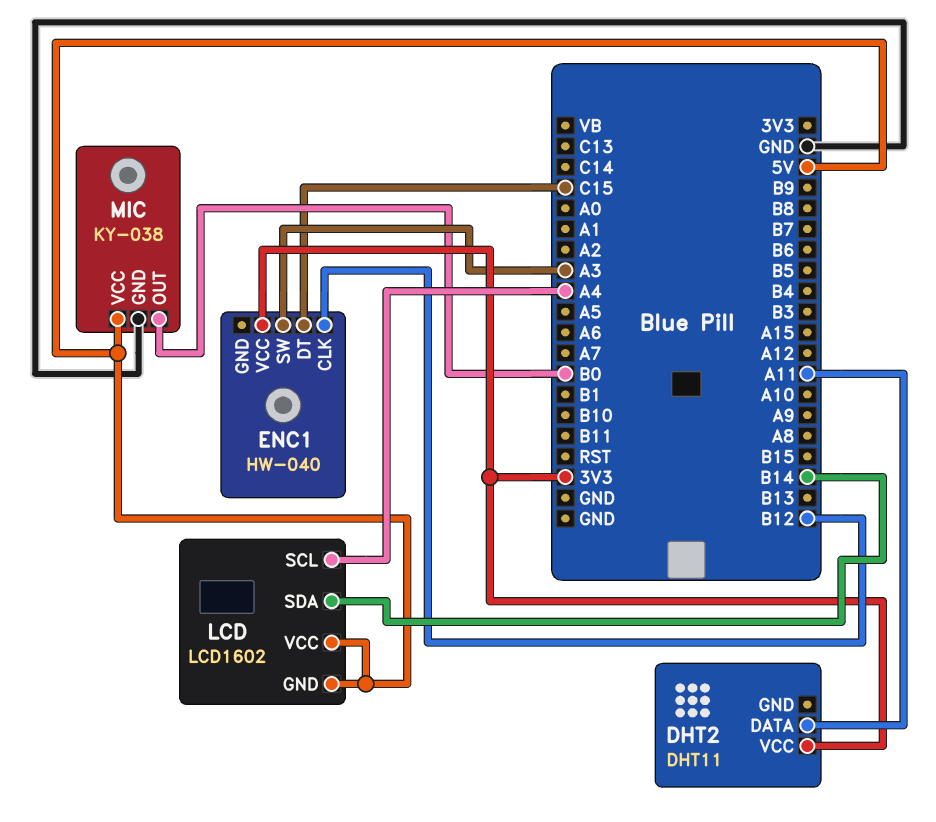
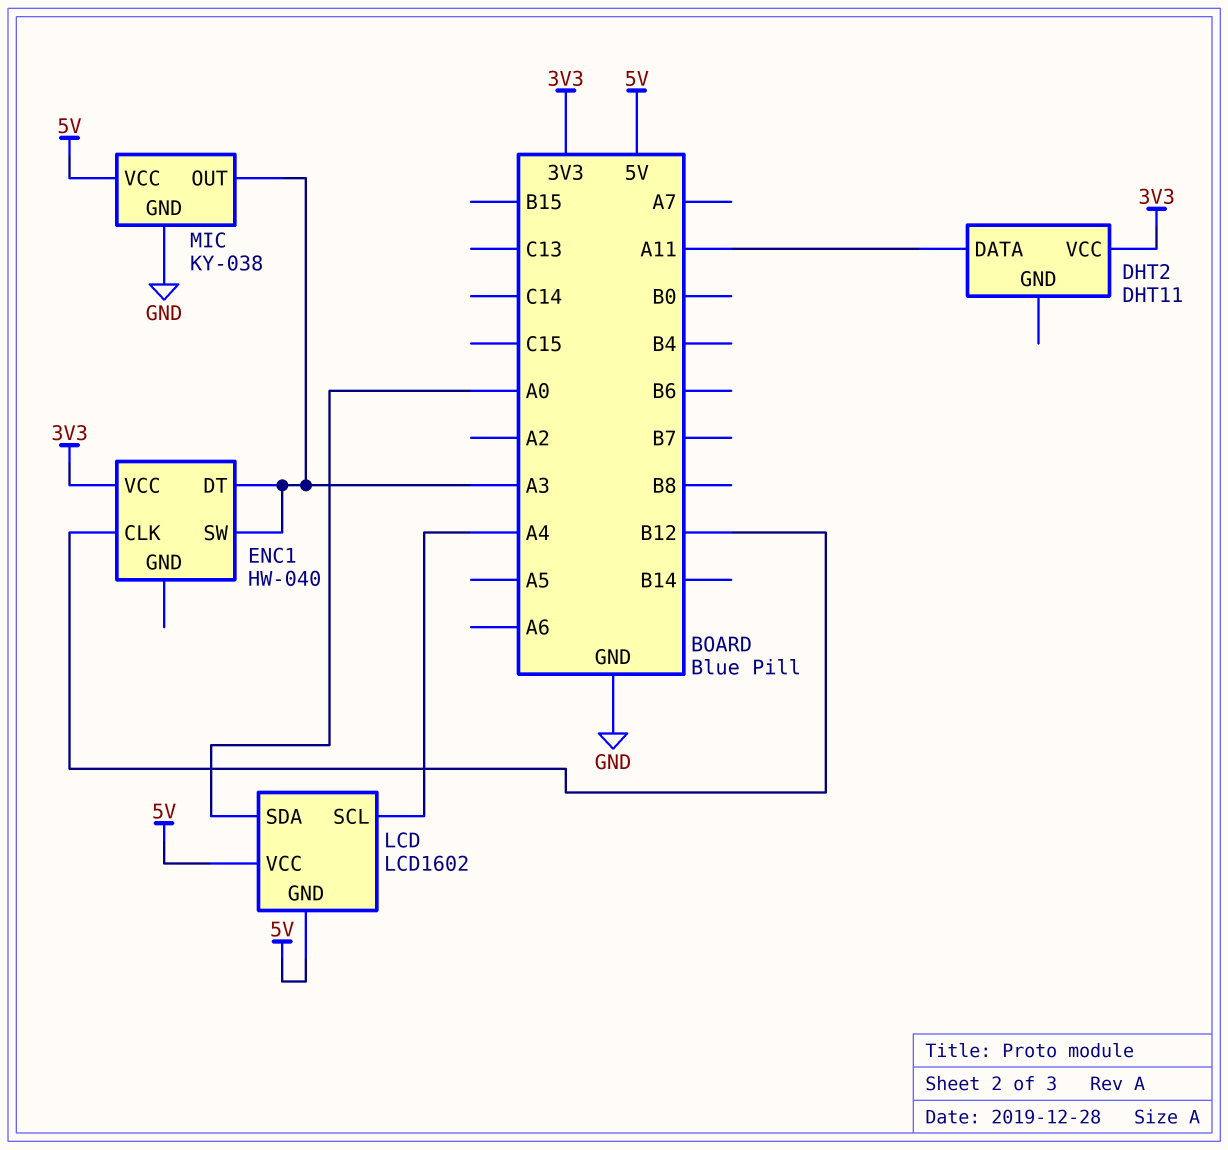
ENC1 pin DT: C15 -> A3
LCD pin SDA: B14 -> A0
MIC pin OUT: B0 -> A3

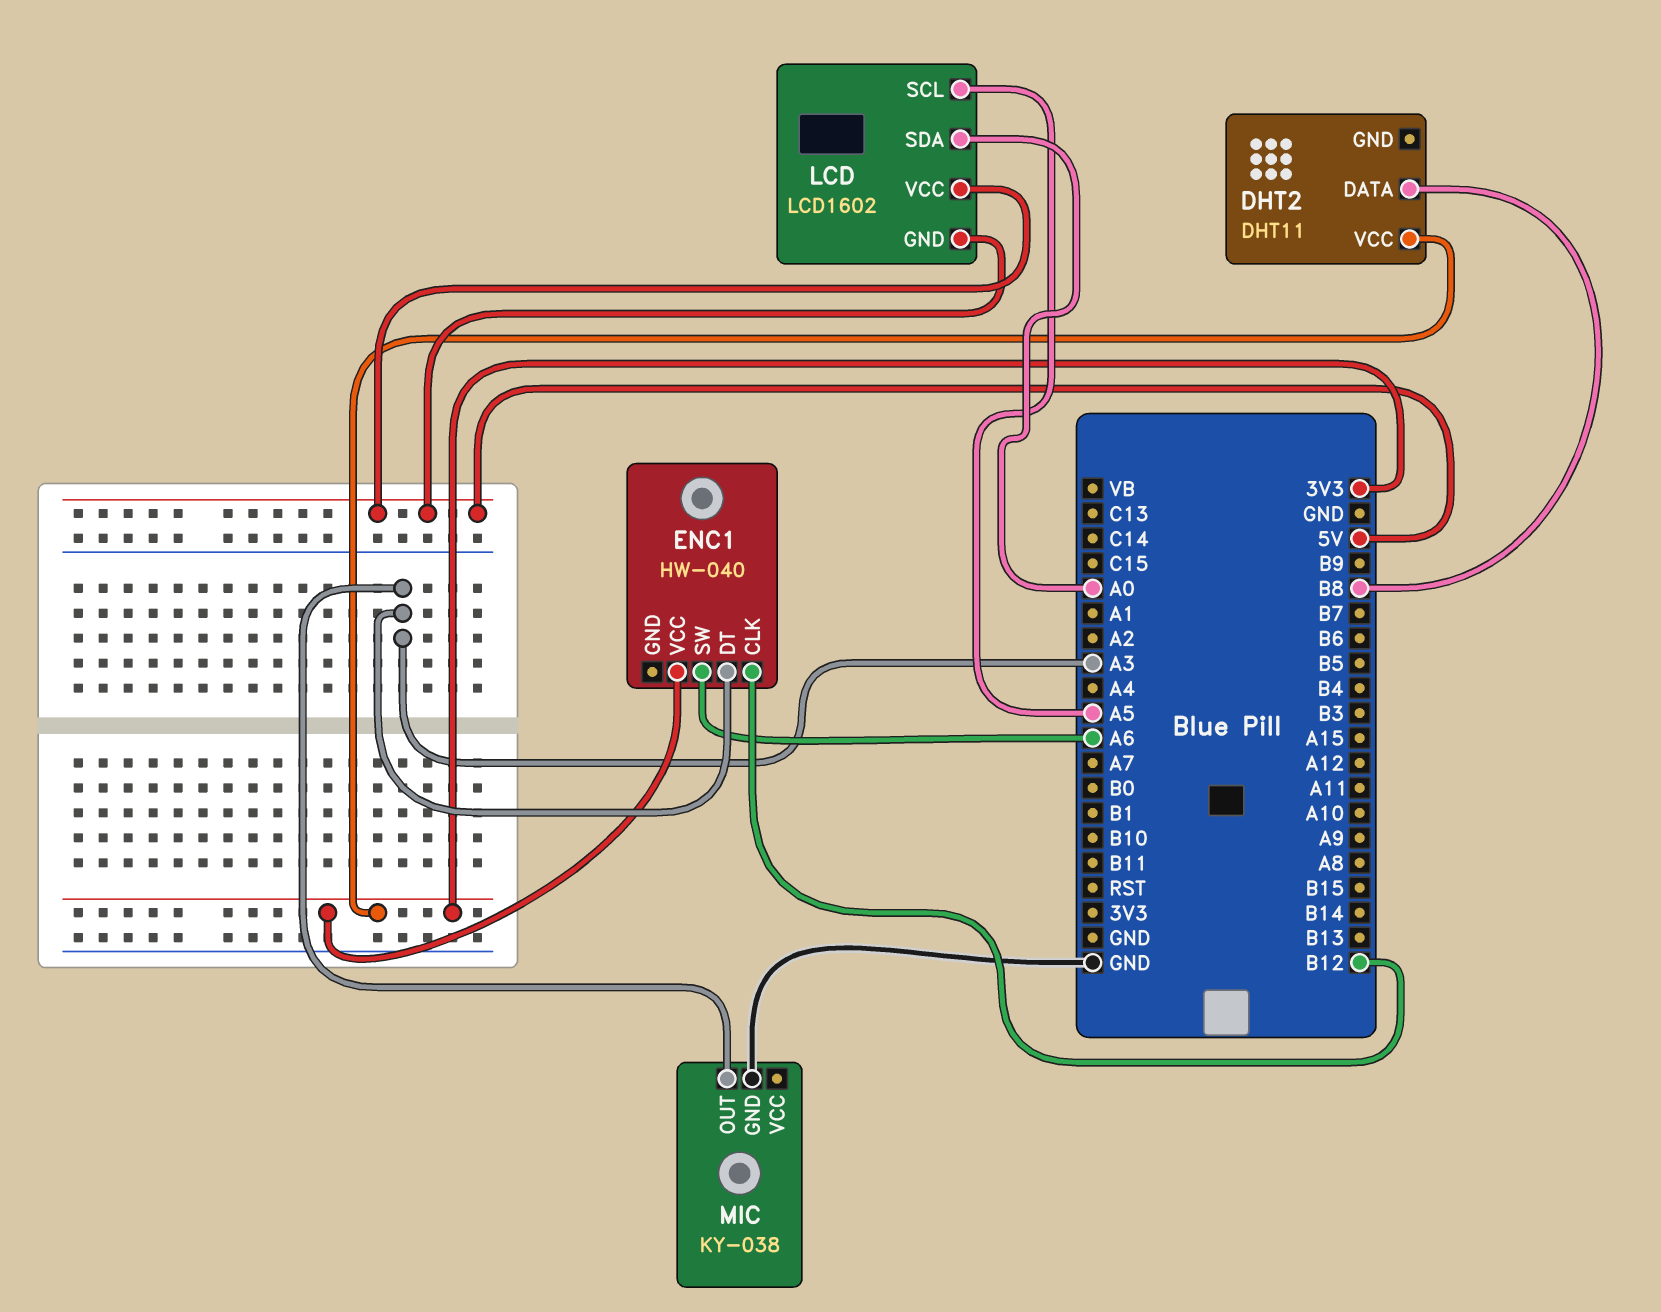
DHT2 pin DATA: A11 -> B8
ENC1 pin SW: A3 -> A6
LCD pin SCL: A4 -> A5
MIC pin VCC: 5V -> none

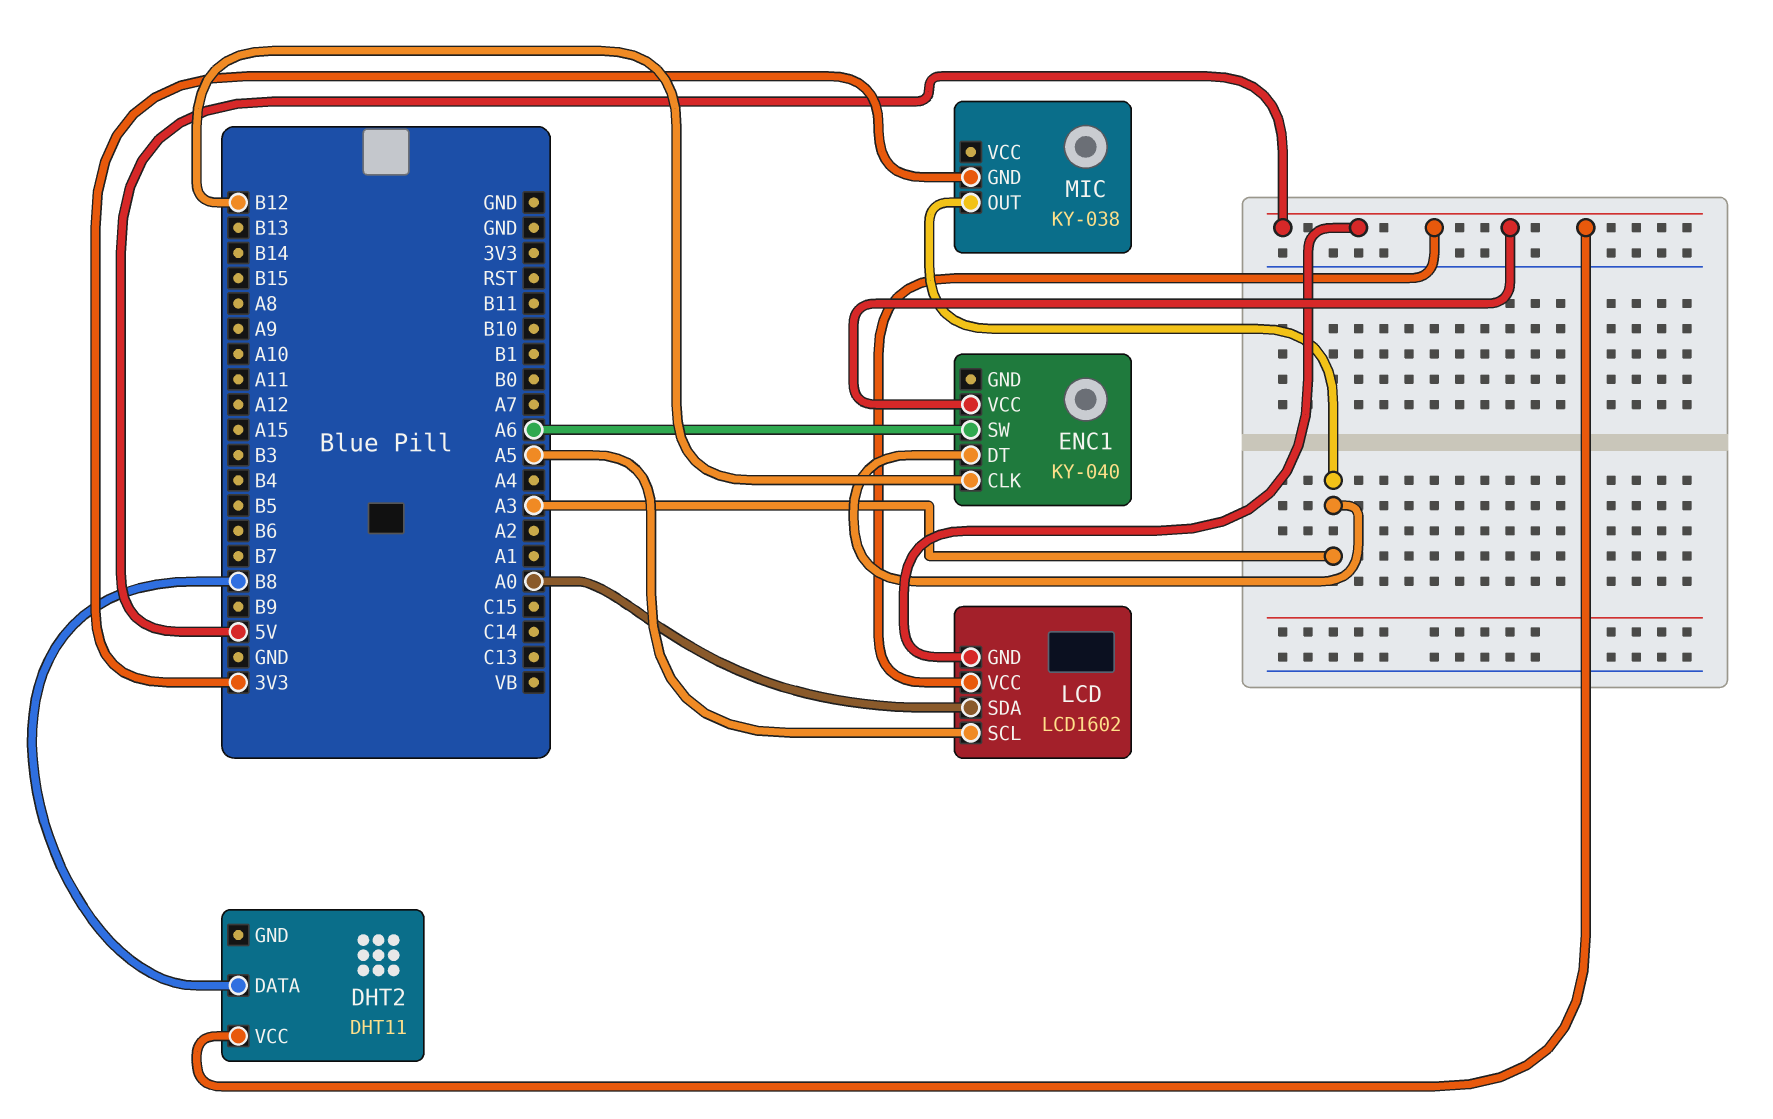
DHT2 pin VCC: 3V3 -> 5V
ENC1: HW-040 -> KY-040
ENC1 pin VCC: 3V3 -> 5V
MIC pin GND: GND -> 3V3

